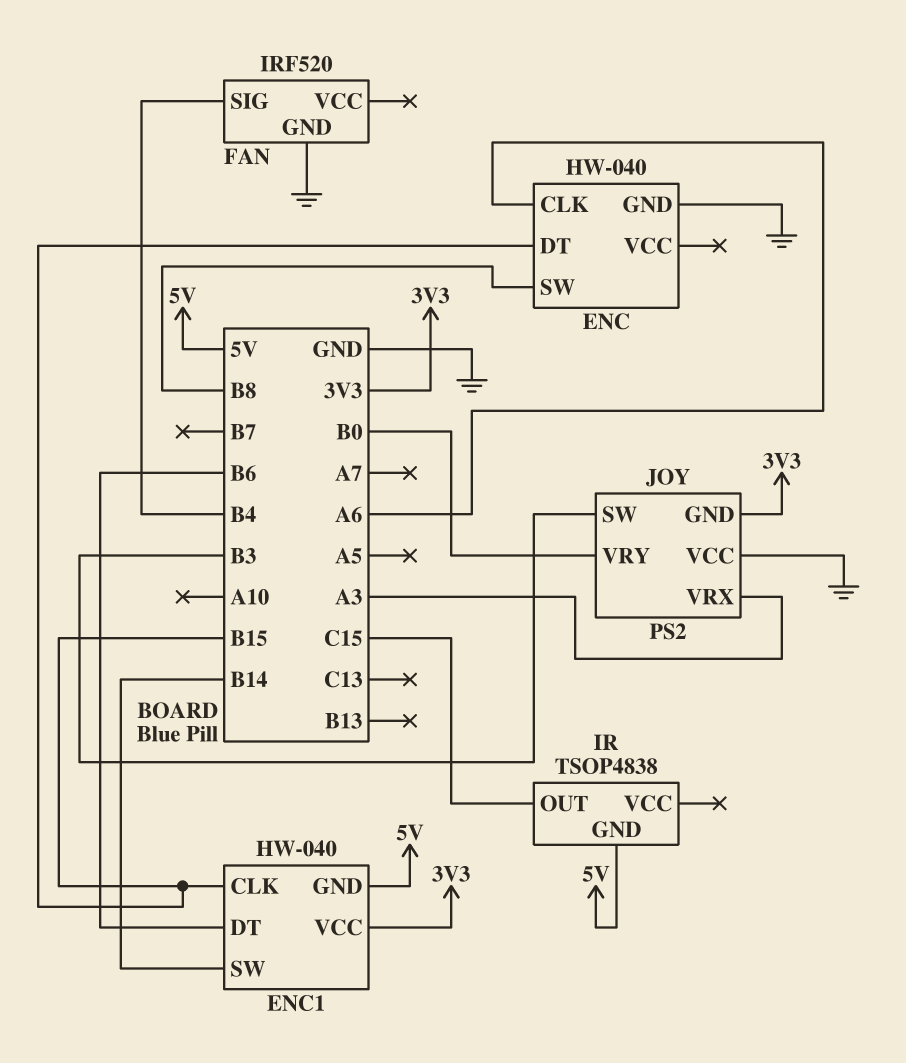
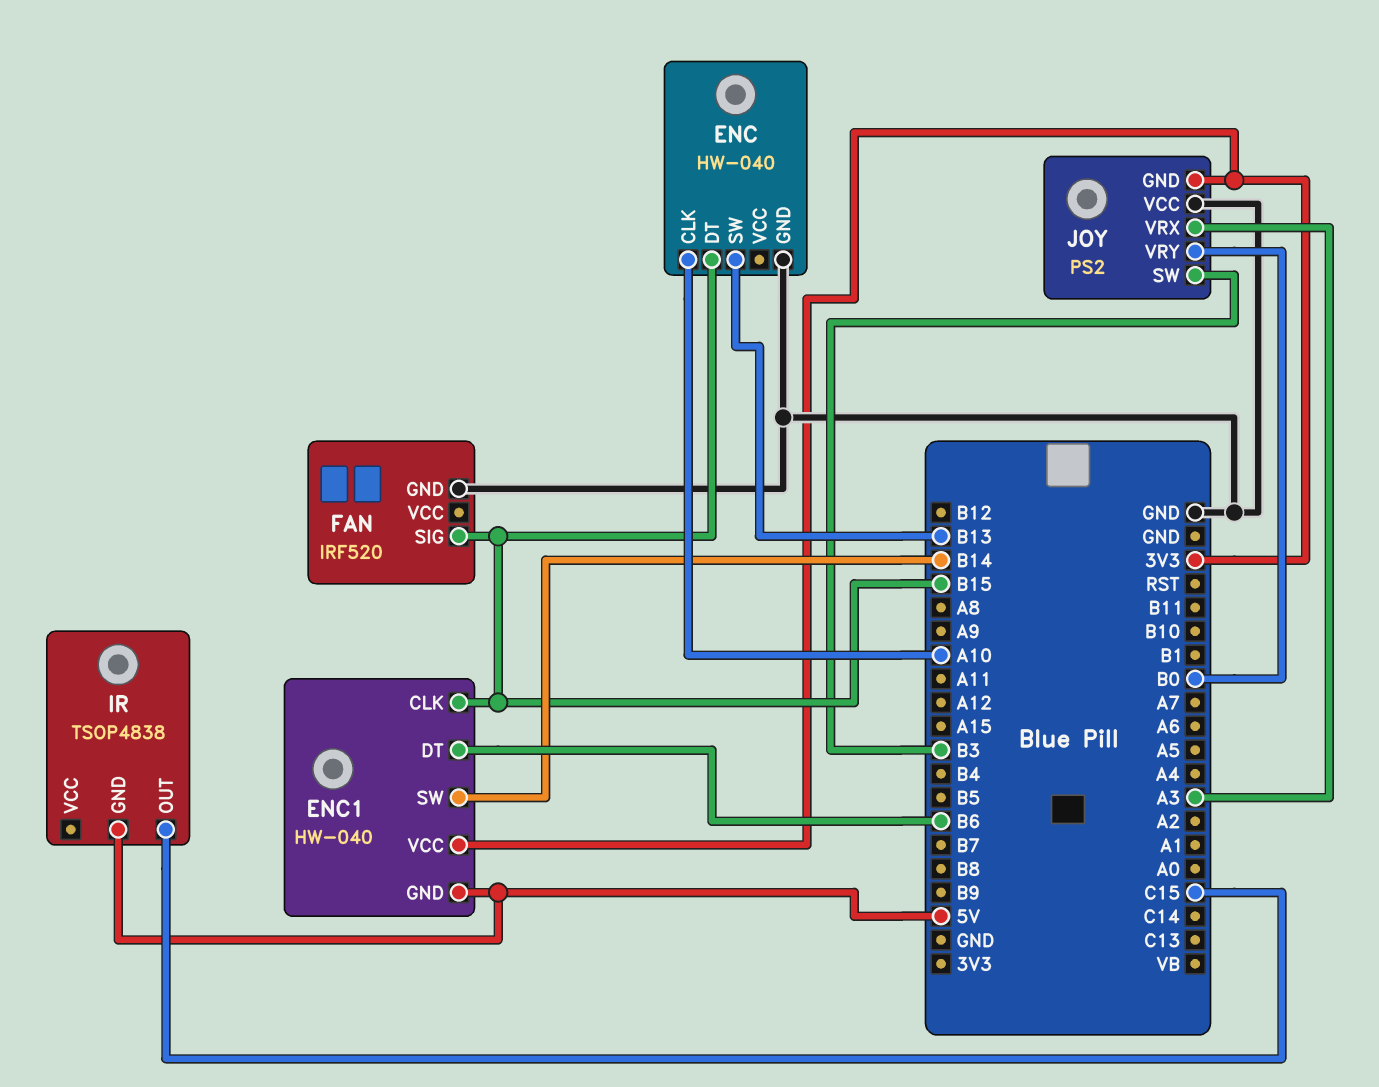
ENC pin CLK: A6 -> A10
ENC pin SW: B8 -> B13
FAN pin SIG: B4 -> B15

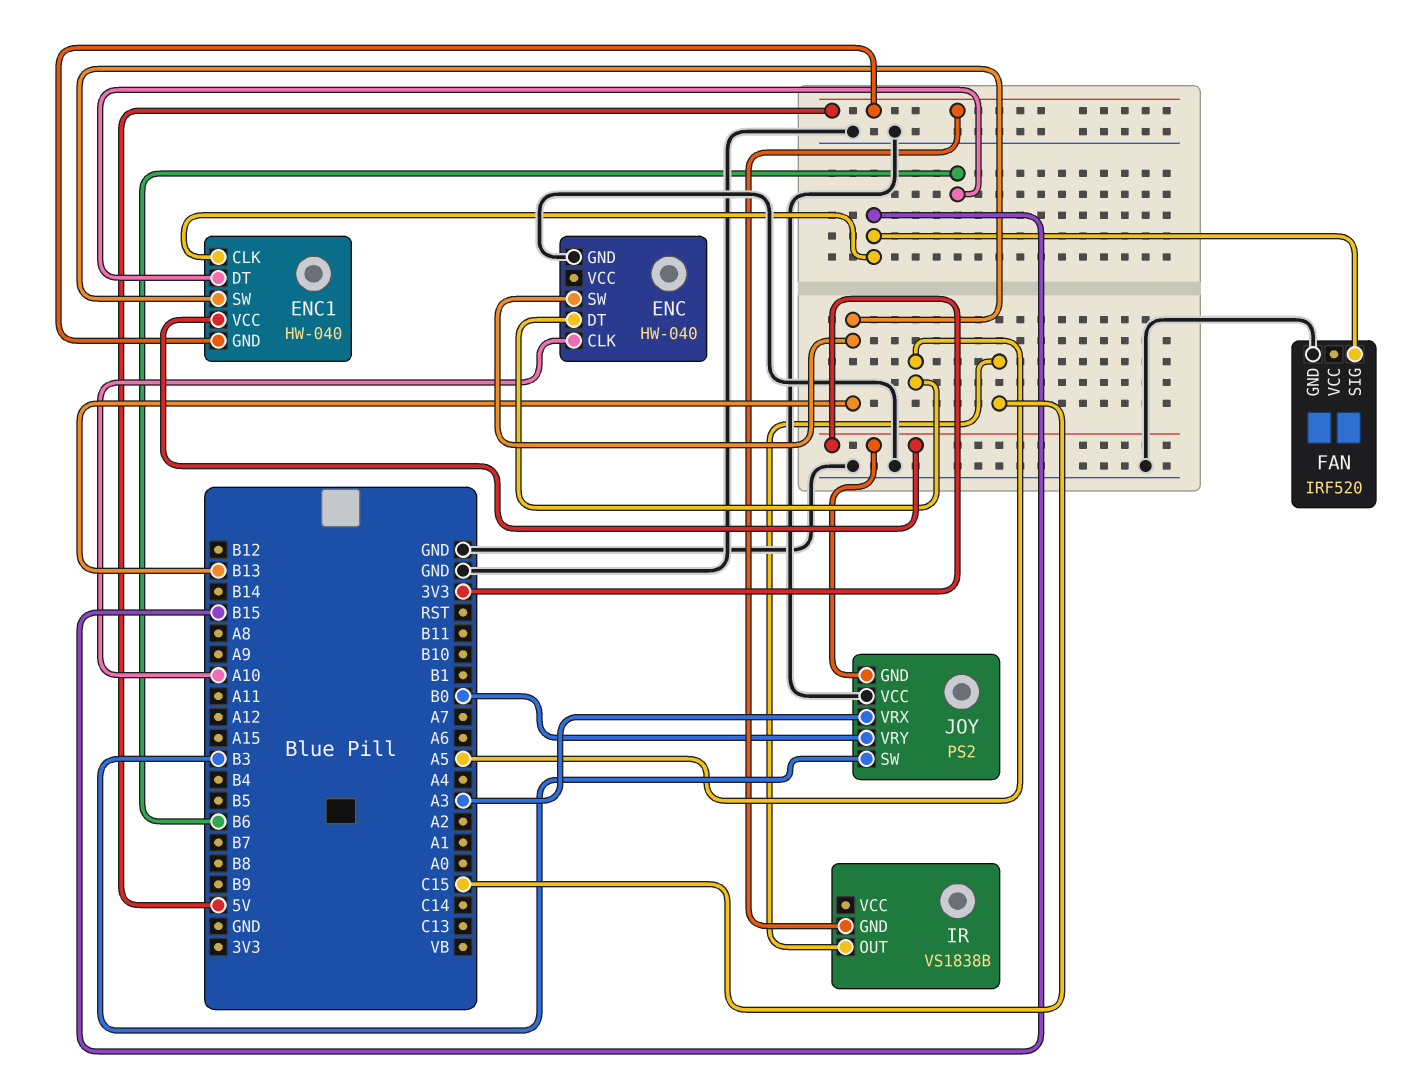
ENC pin DT: B15 -> A5
ENC1 pin SW: B14 -> B13
IR: TSOP4838 -> VS1838B

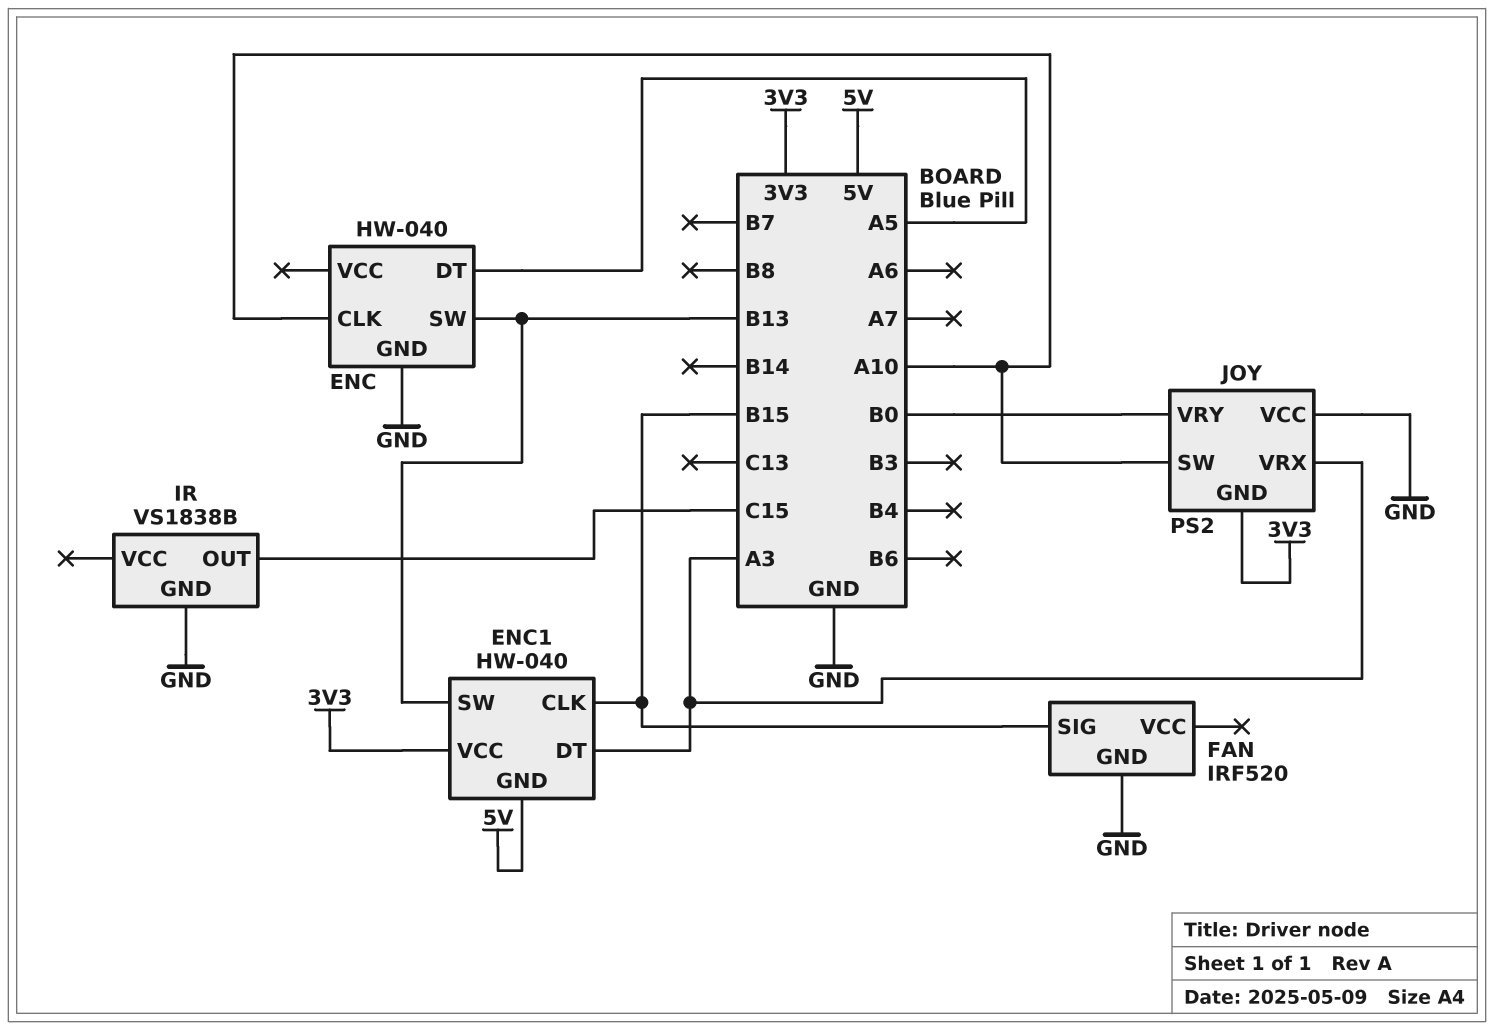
ENC1 pin DT: B6 -> A3
IR pin GND: 5V -> GND
JOY pin SW: B3 -> A10

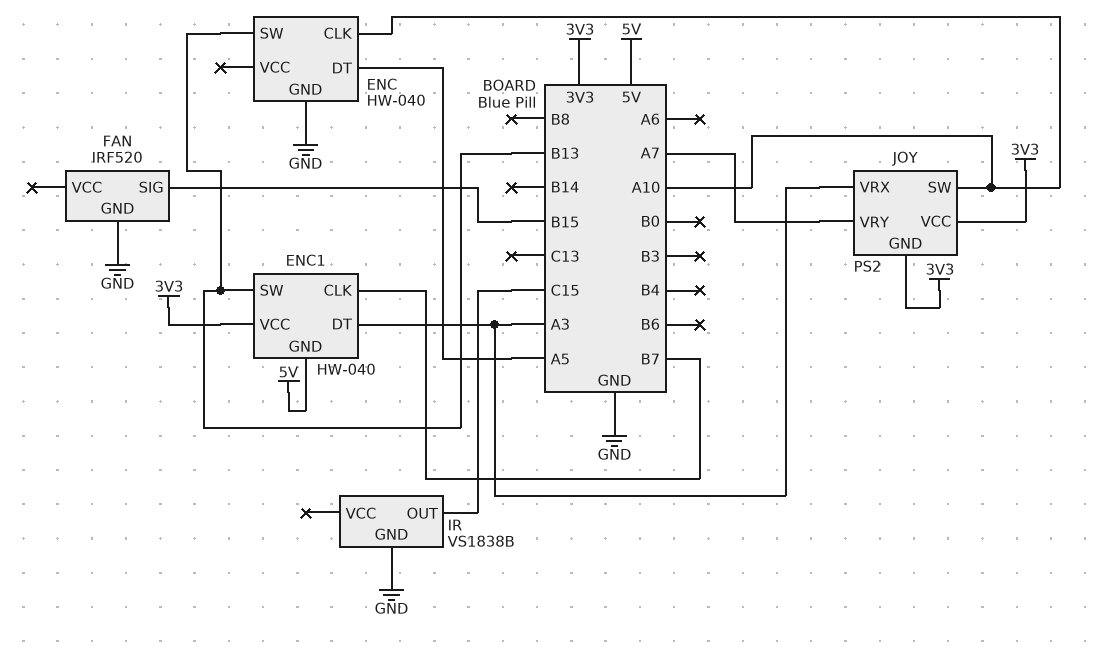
ENC1 pin CLK: B15 -> B7
JOY pin VCC: GND -> 3V3
JOY pin VRY: B0 -> A7

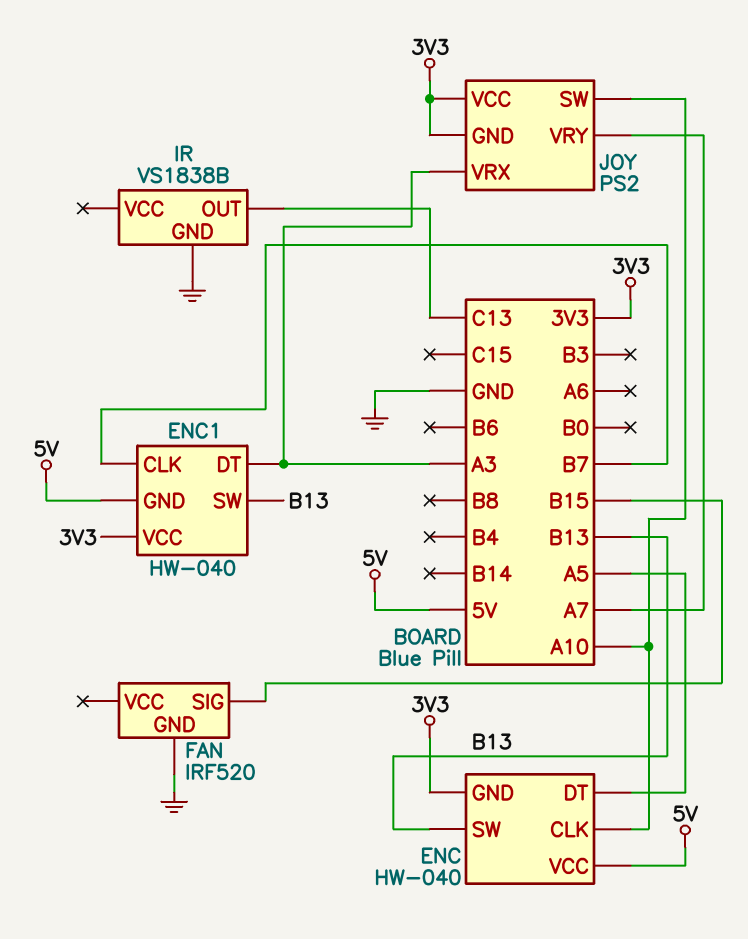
ENC pin GND: GND -> 3V3
ENC pin VCC: none -> 5V
IR pin OUT: C15 -> C13

